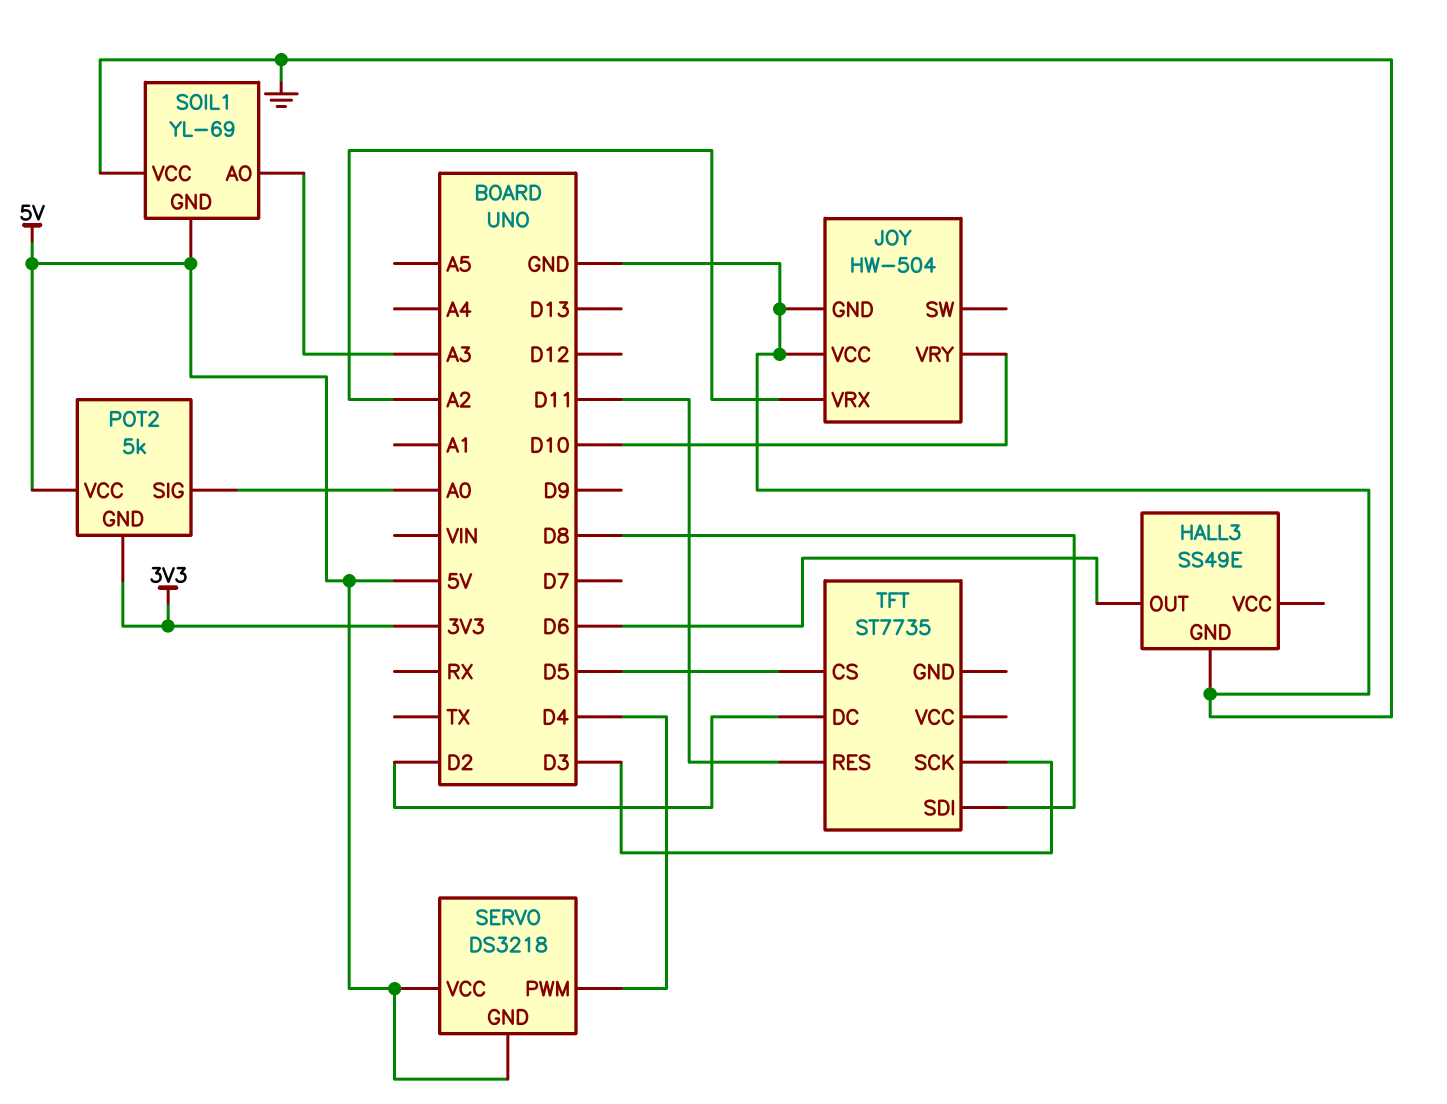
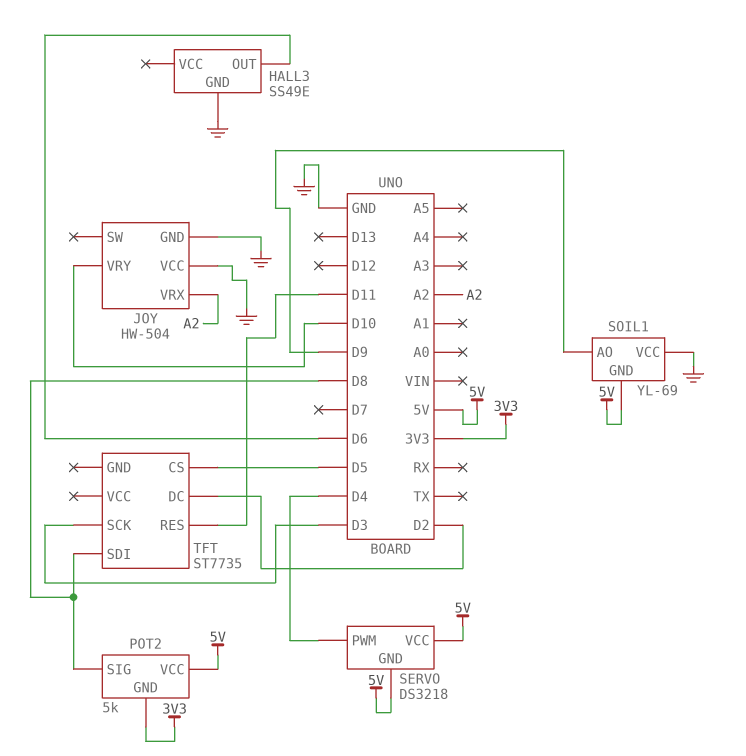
POT2 pin SIG: A0 -> D8
SOIL1 pin AO: A3 -> D9

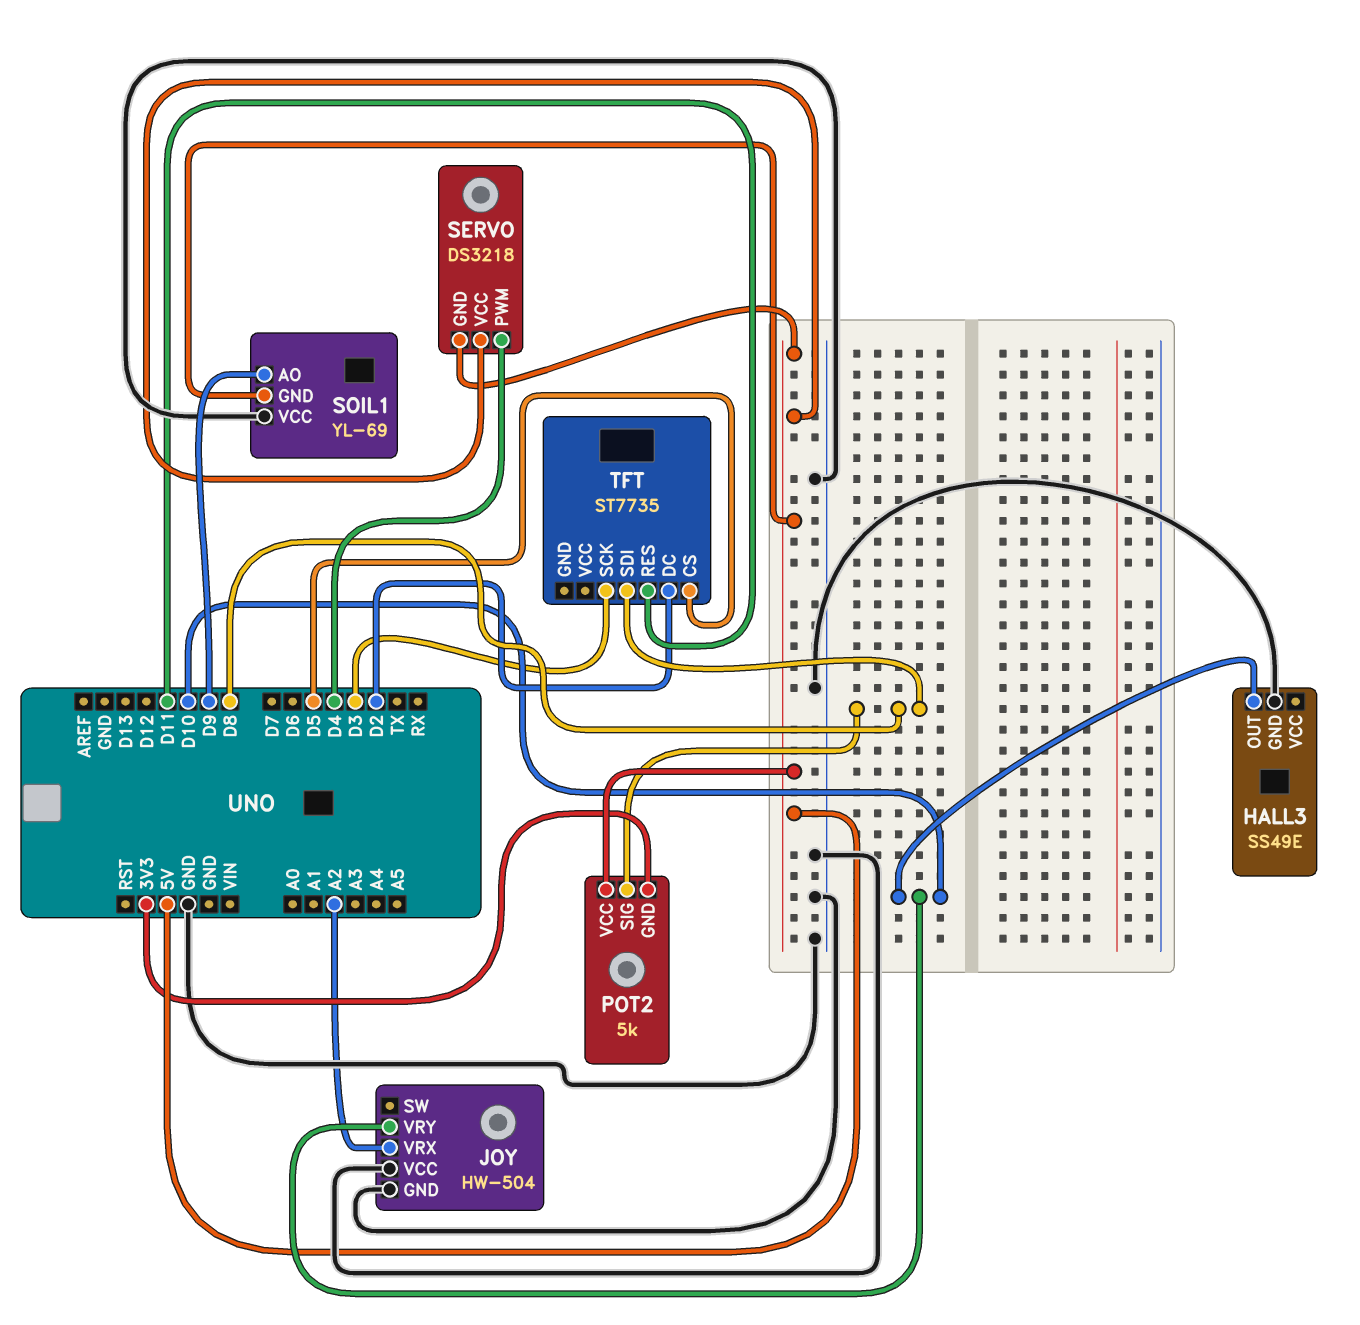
HALL3 pin OUT: D6 -> D10

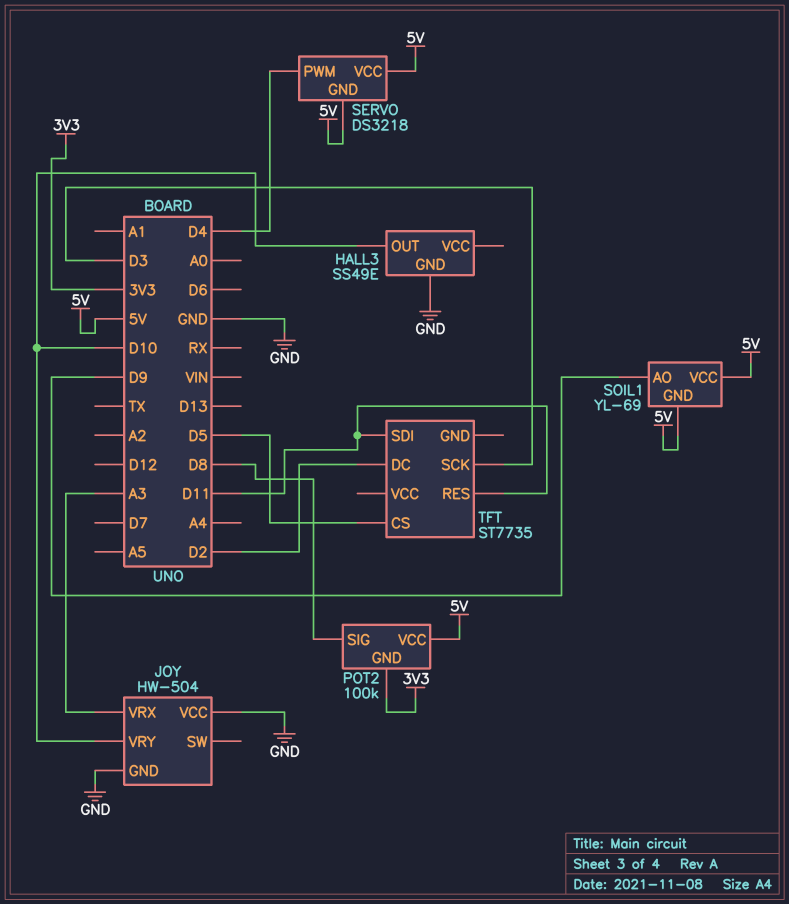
JOY pin VRX: A2 -> A3
POT2: 5k -> 100k
SOIL1 pin VCC: GND -> 5V
TFT pin SDI: D8 -> D11

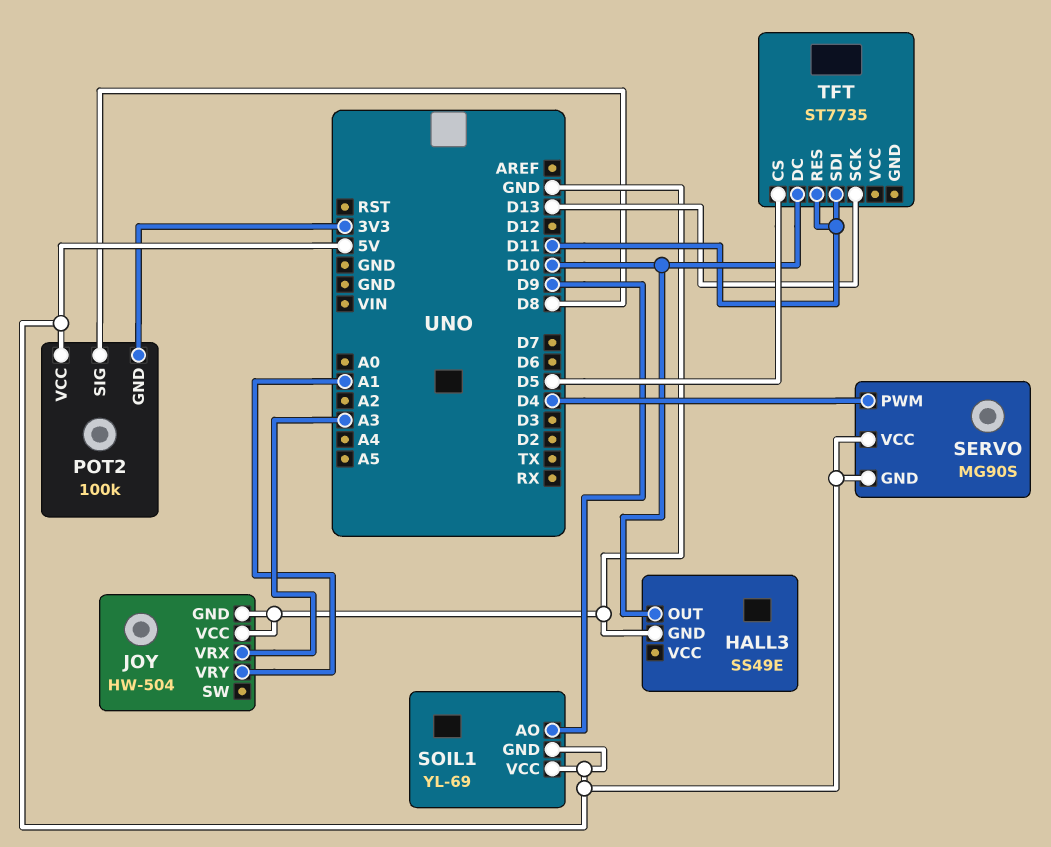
JOY pin VRY: D10 -> A1
SERVO: DS3218 -> MG90S
TFT pin DC: D2 -> D10
TFT pin SCK: D3 -> D13

